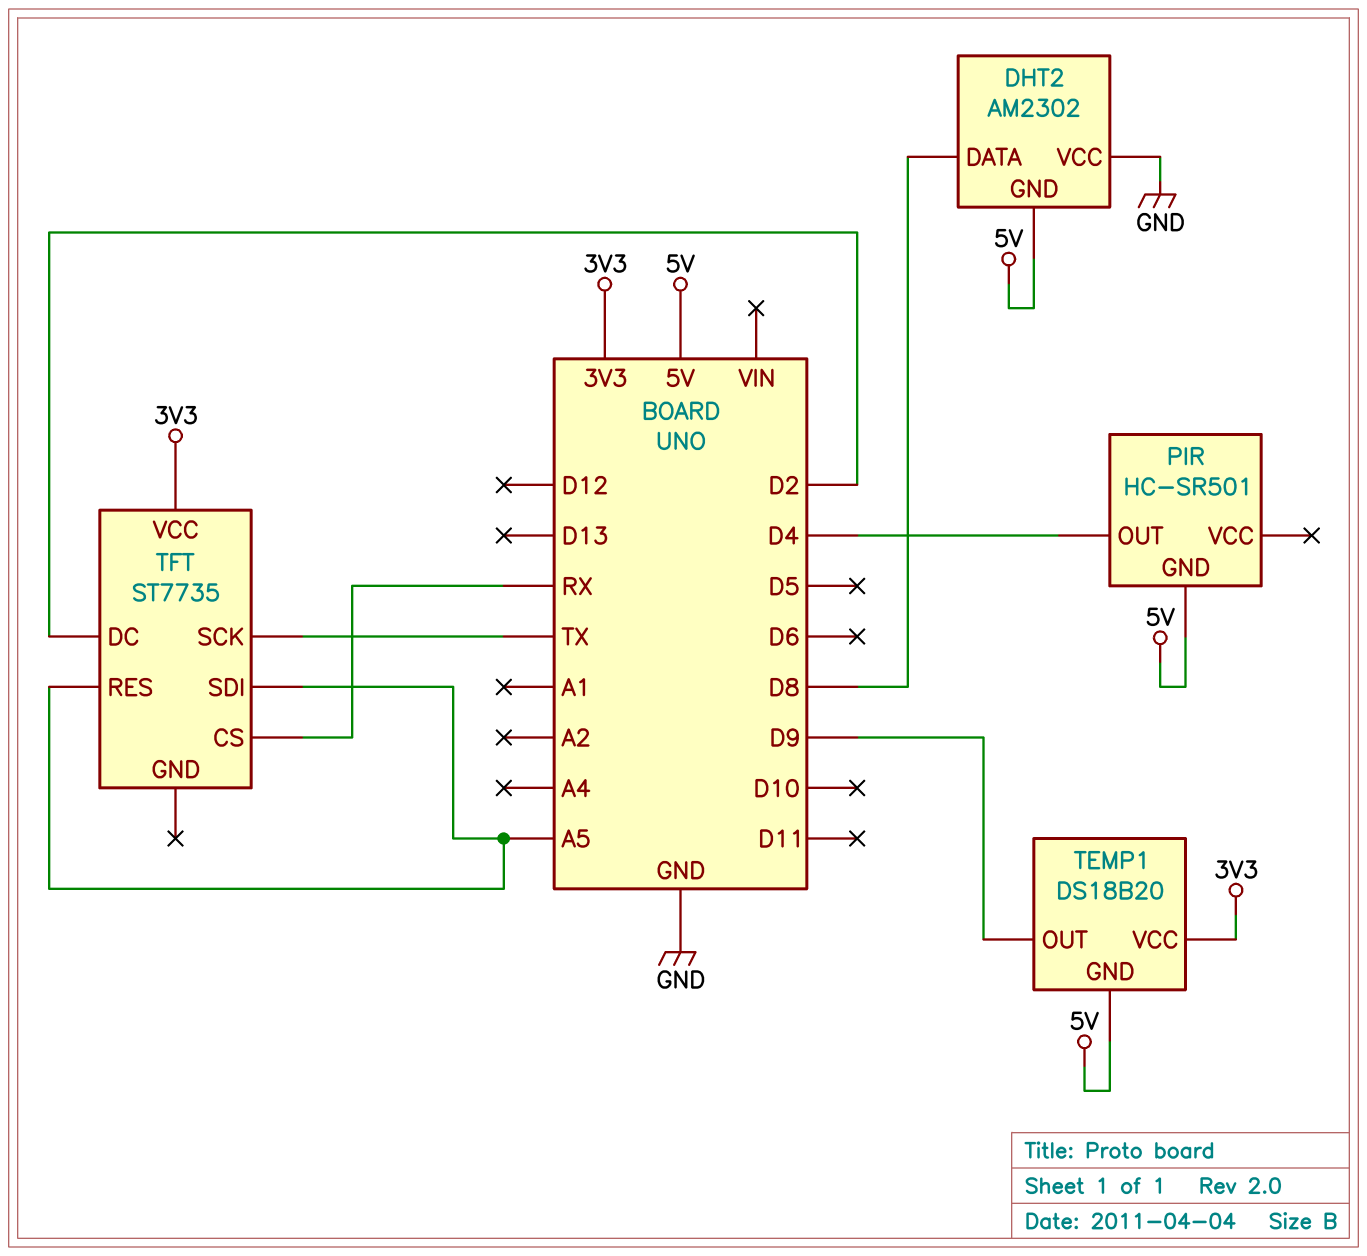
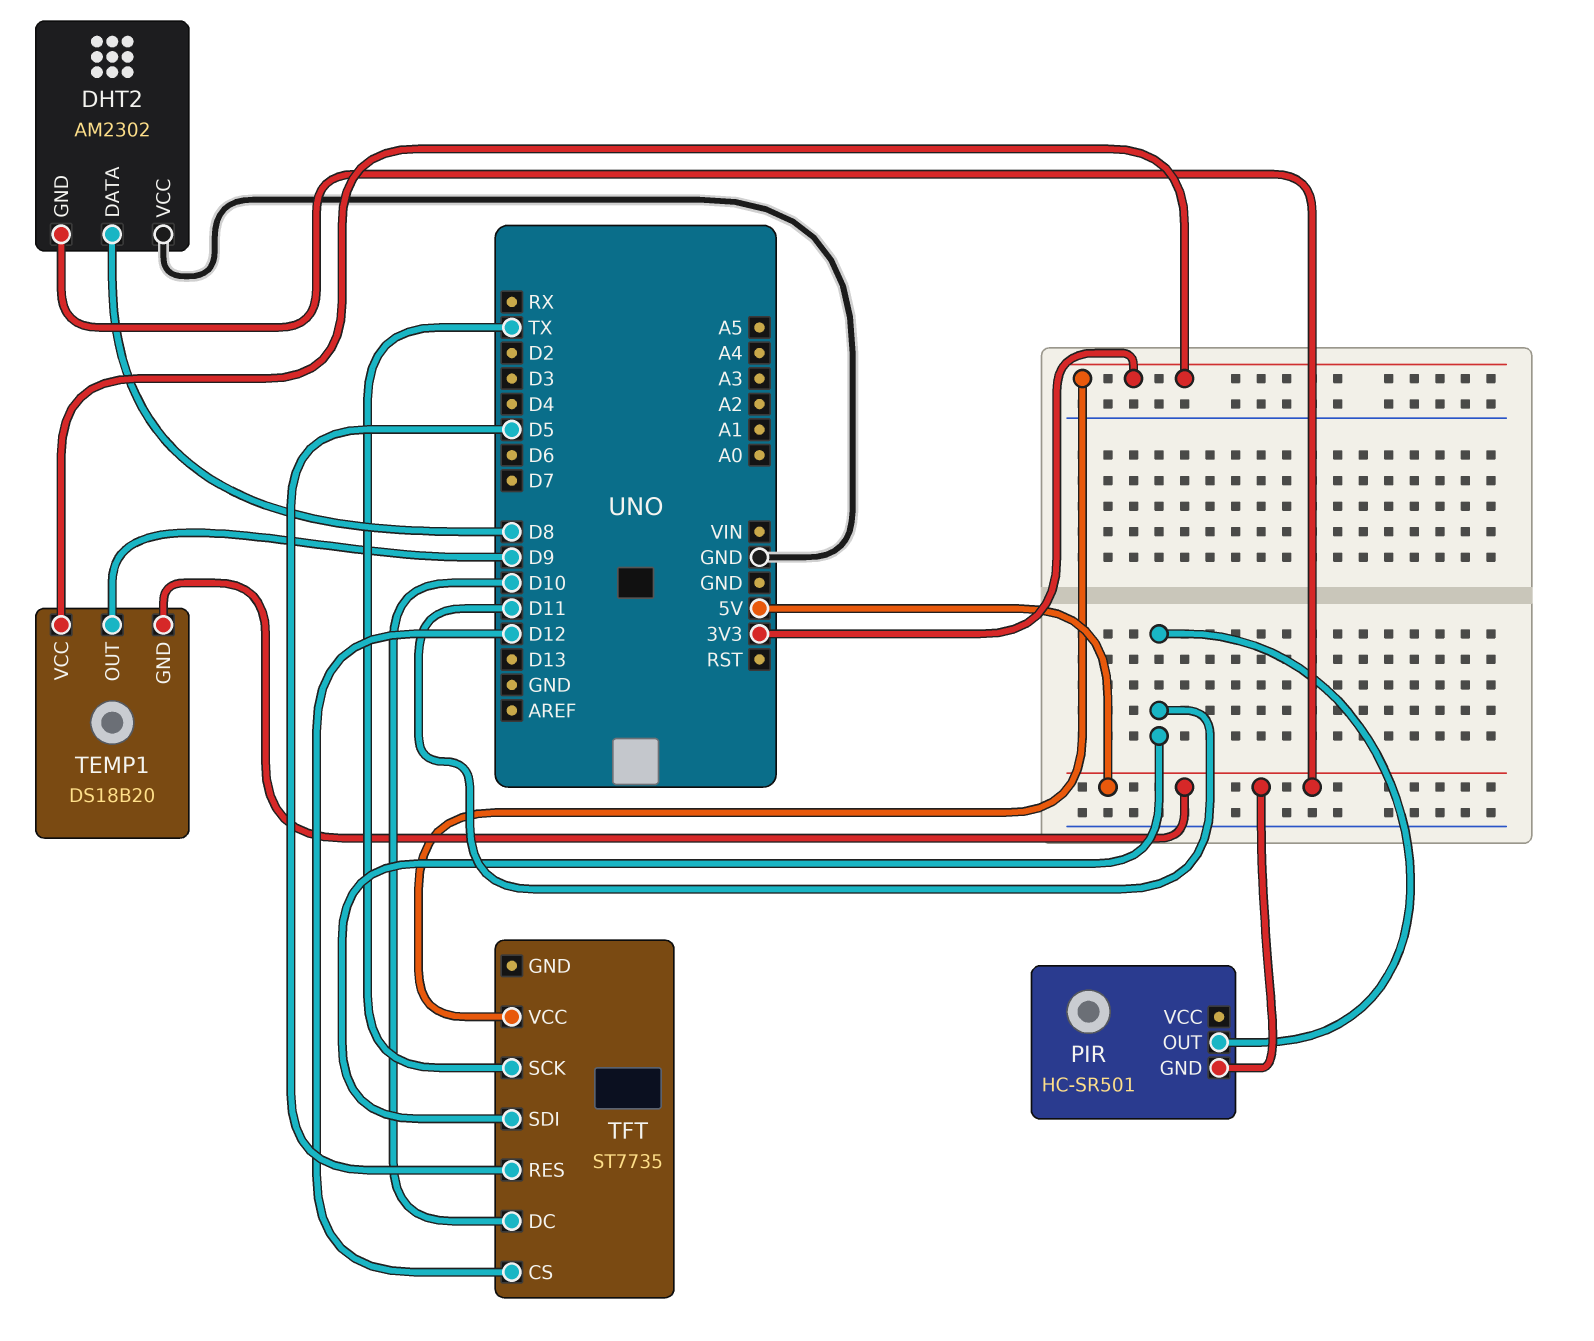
PIR pin OUT: D4 -> D11
TFT pin CS: RX -> D12
TFT pin DC: D2 -> D10
TFT pin RES: A5 -> D5
TFT pin SDI: A5 -> D11

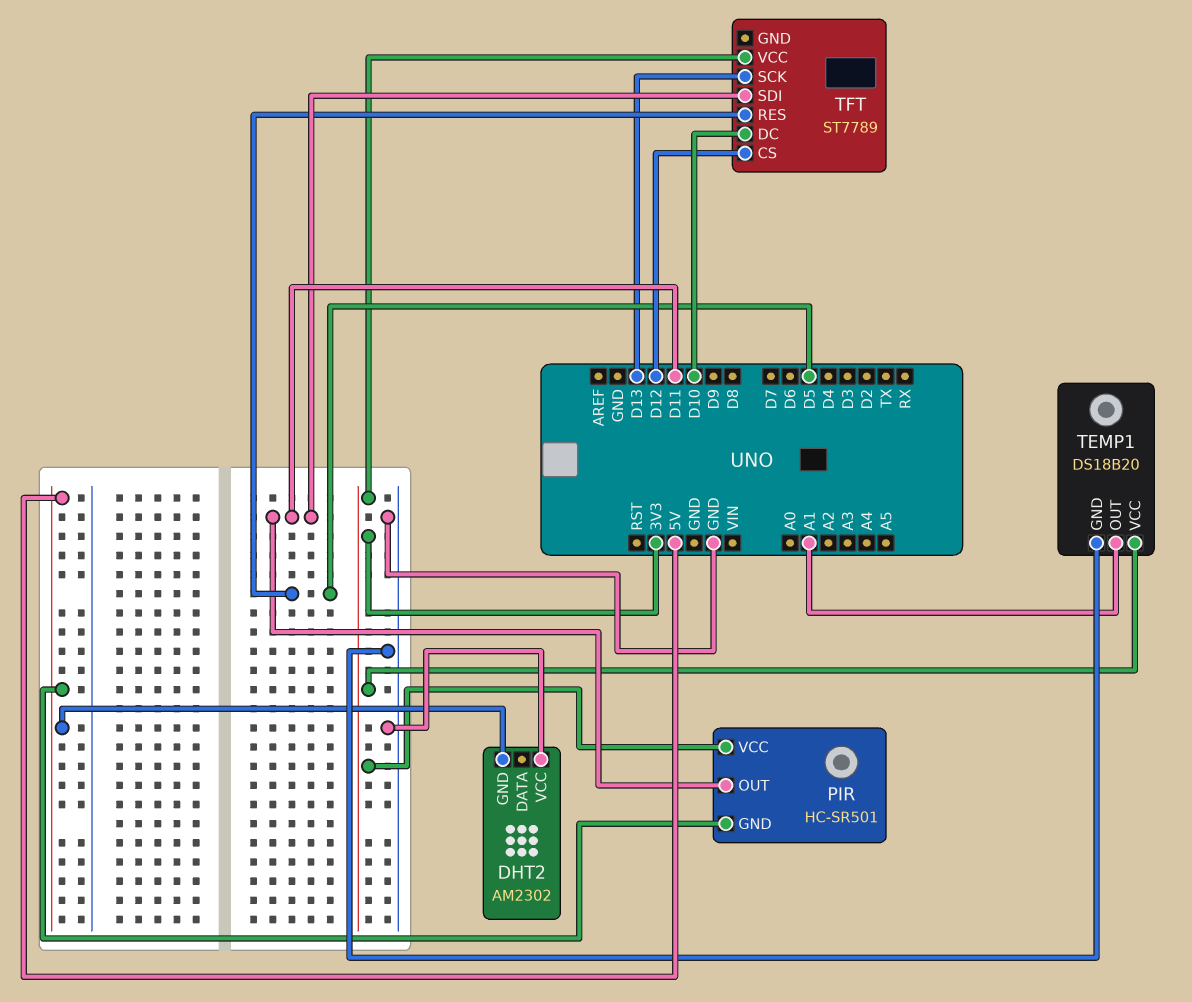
DHT2 pin DATA: D8 -> none
PIR pin VCC: none -> 3V3
TEMP1 pin GND: 5V -> GND
TEMP1 pin OUT: D9 -> A1
TFT: ST7735 -> ST7789
TFT pin SCK: TX -> D13

